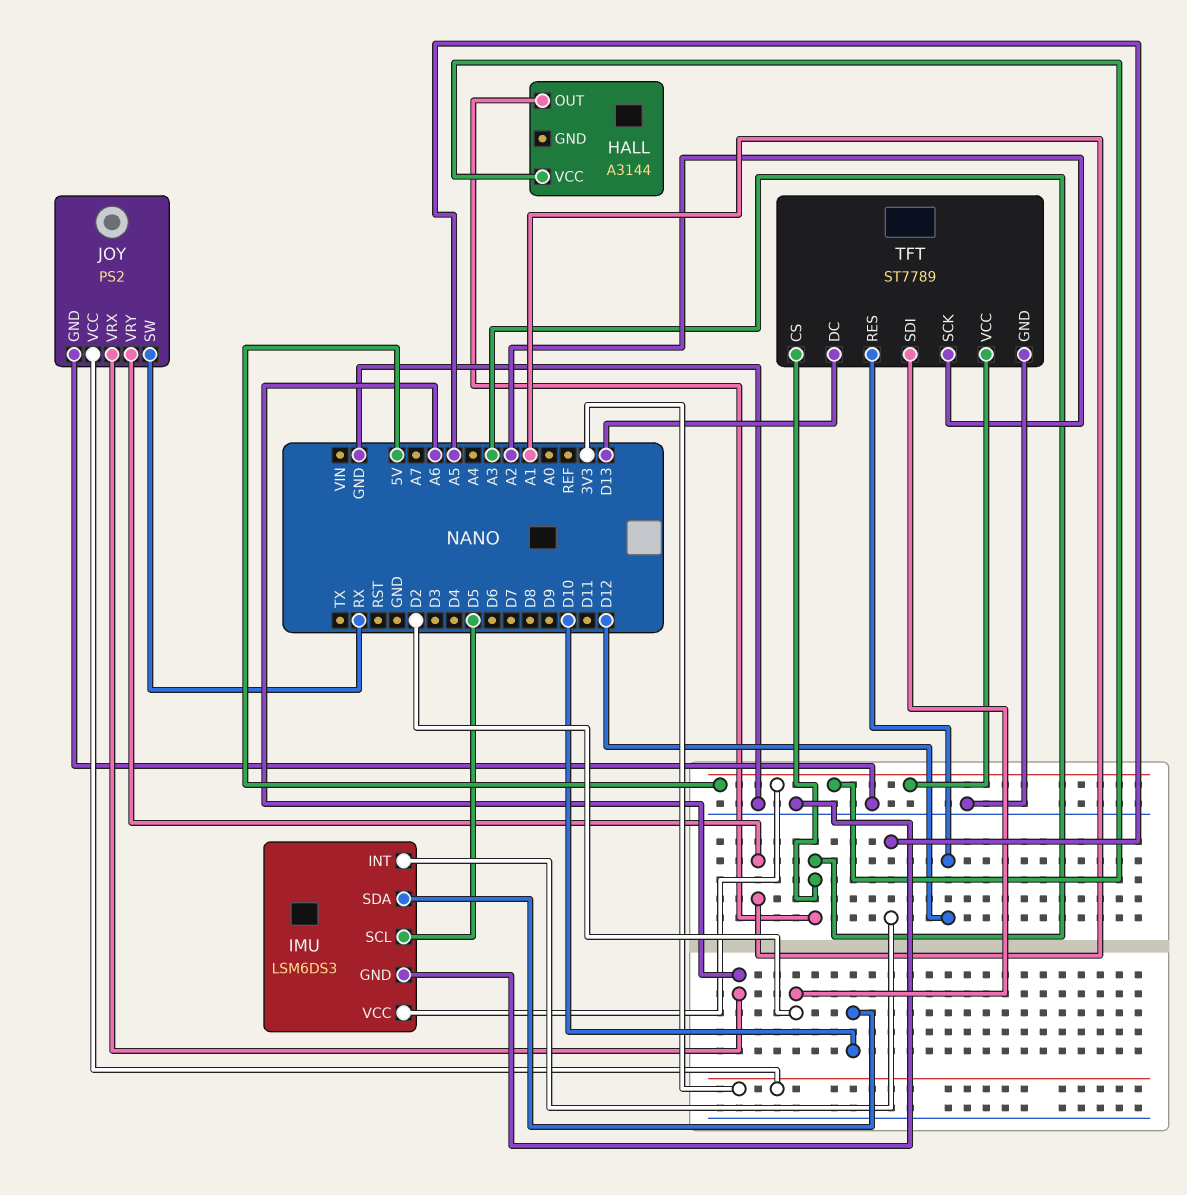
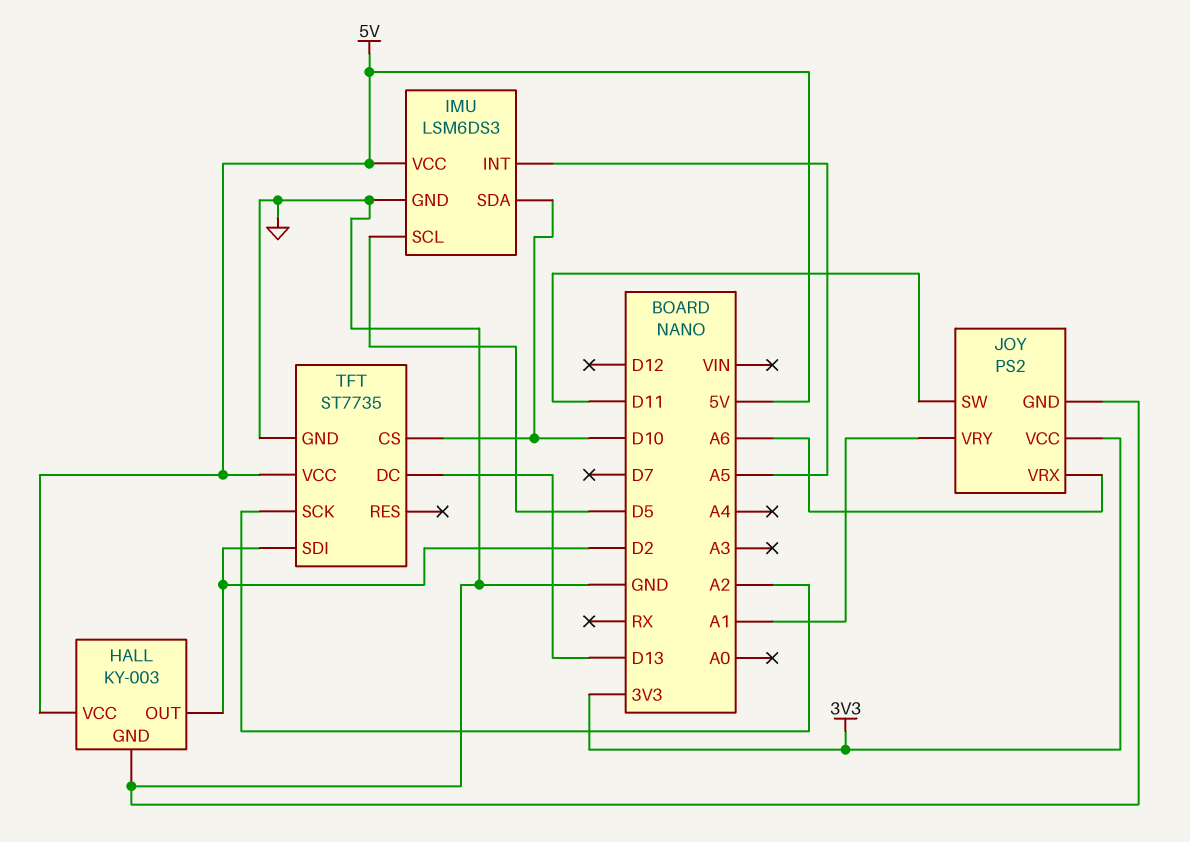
HALL: A3144 -> KY-003
HALL pin GND: none -> GND
HALL pin OUT: A3 -> D2
JOY pin SW: RX -> D11
TFT: ST7789 -> ST7735
TFT pin CS: A3 -> D10
TFT pin RES: D12 -> none

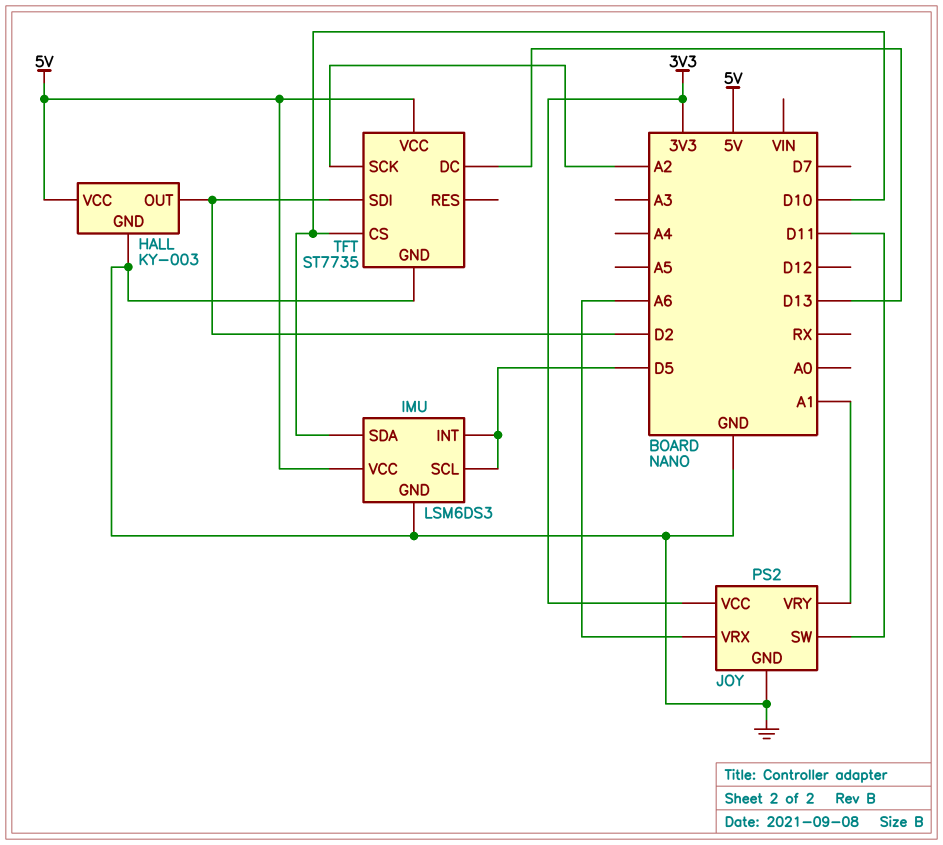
IMU pin INT: A5 -> D5

